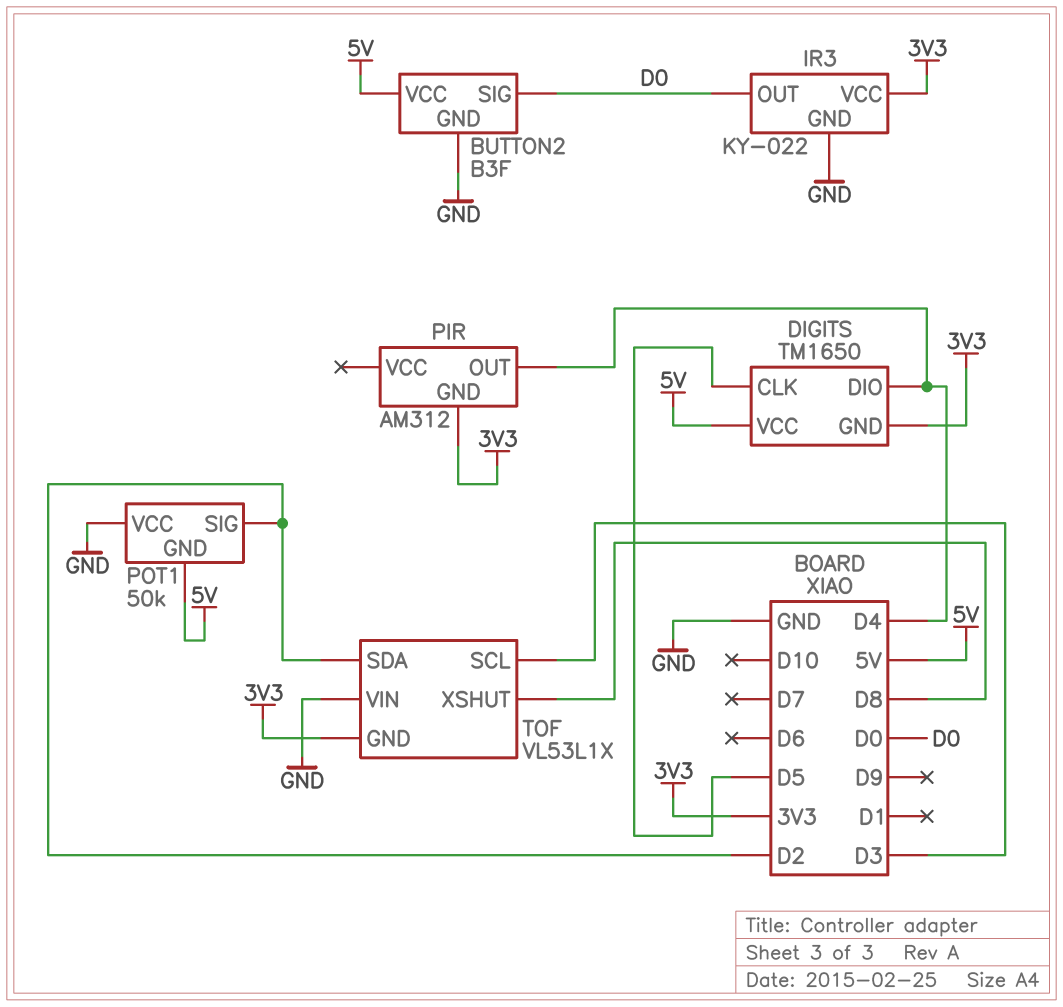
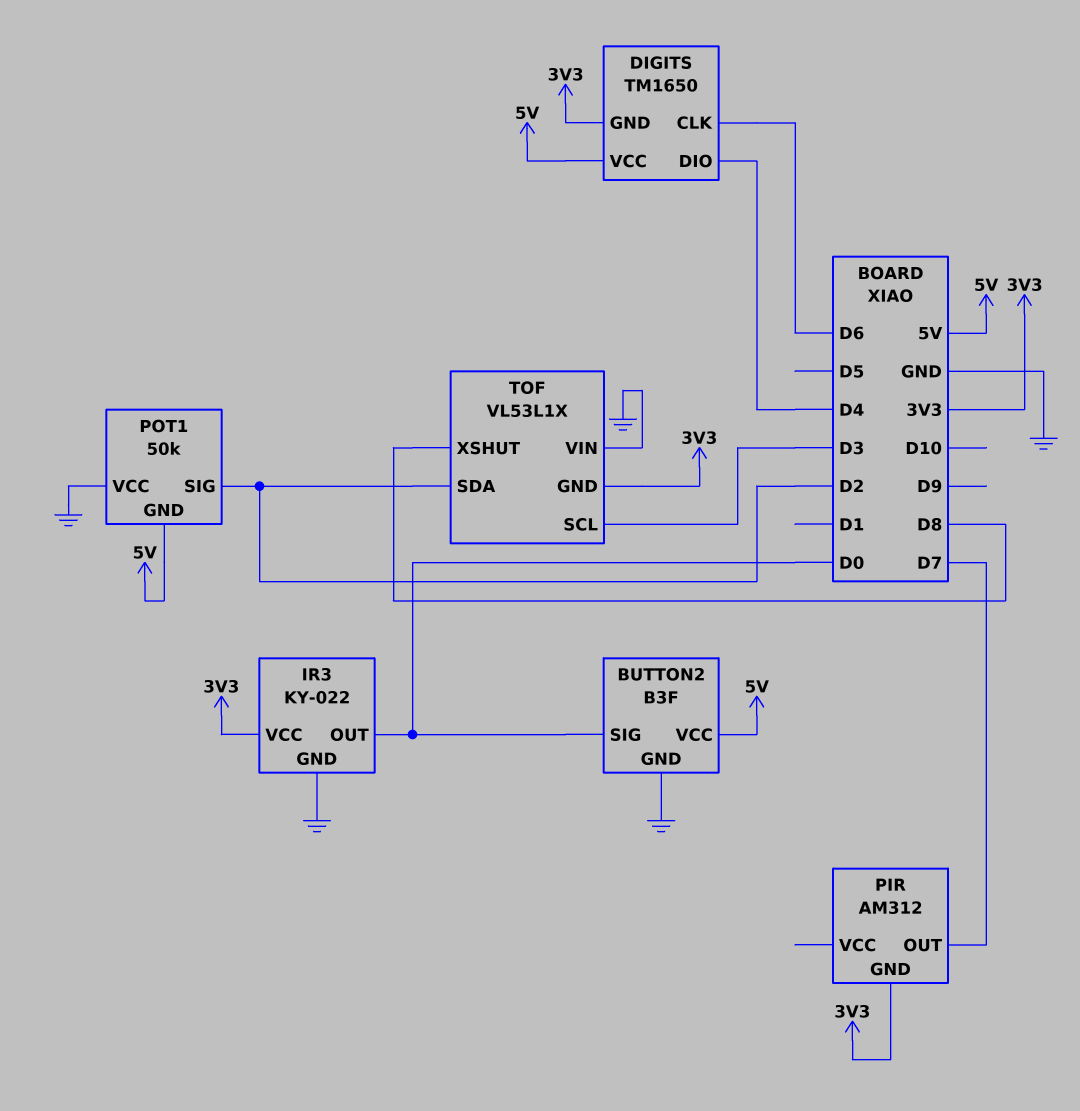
DIGITS pin CLK: D5 -> D6
PIR pin OUT: D4 -> D7

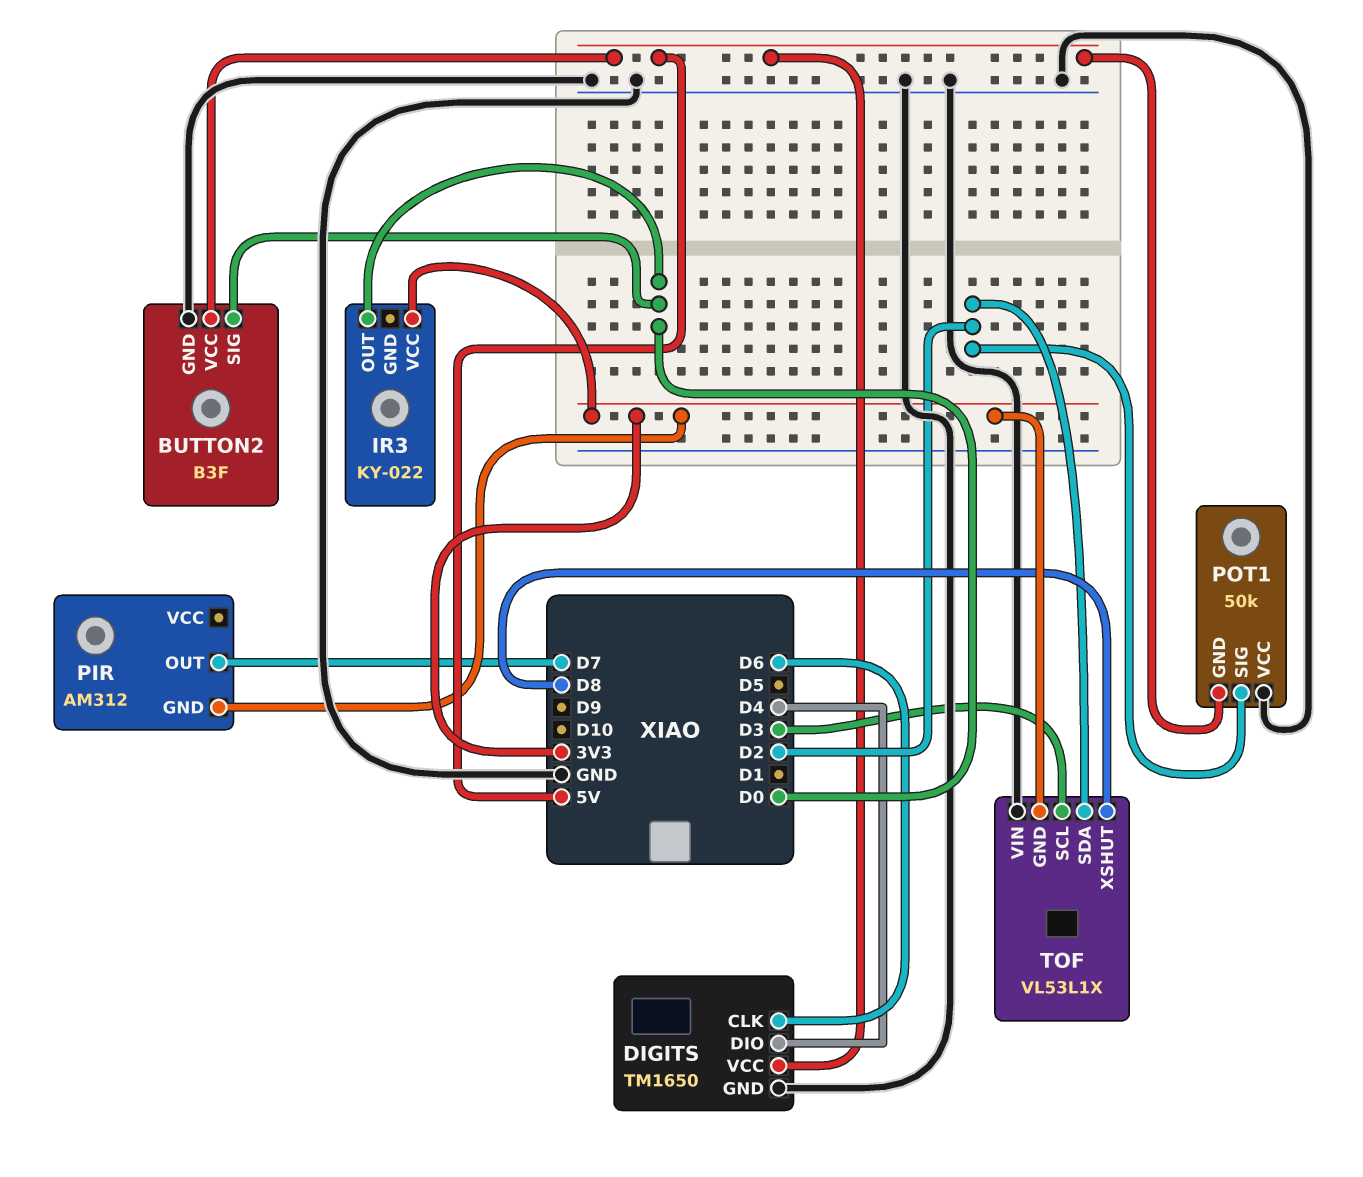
DIGITS pin GND: 3V3 -> GND
IR3 pin GND: GND -> none

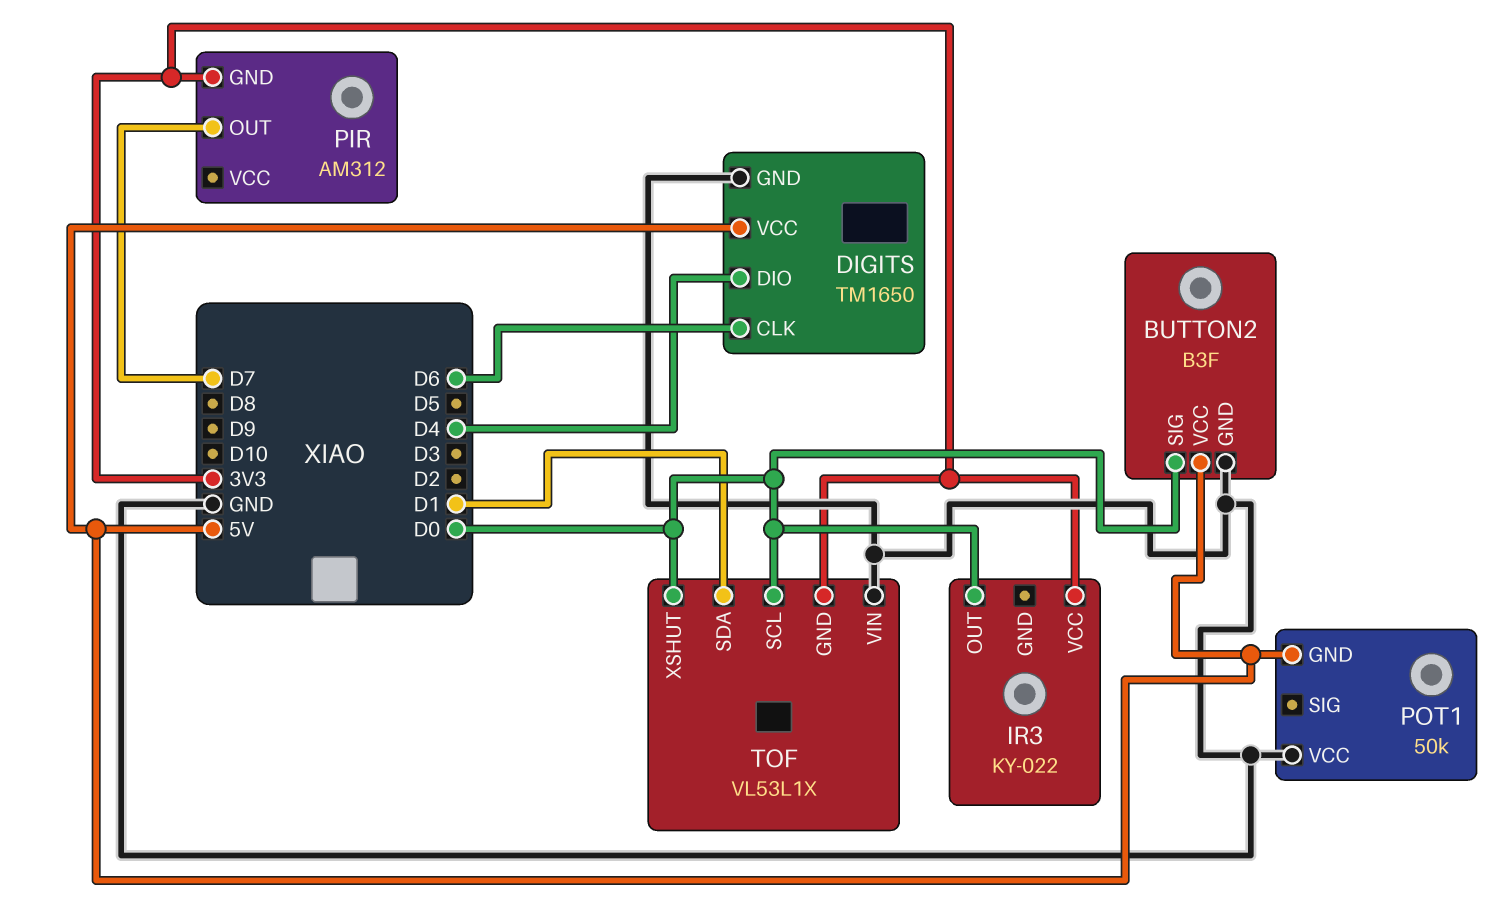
POT1 pin SIG: D2 -> none
TOF pin SCL: D3 -> D0
TOF pin SDA: D2 -> D1
TOF pin XSHUT: D8 -> D0

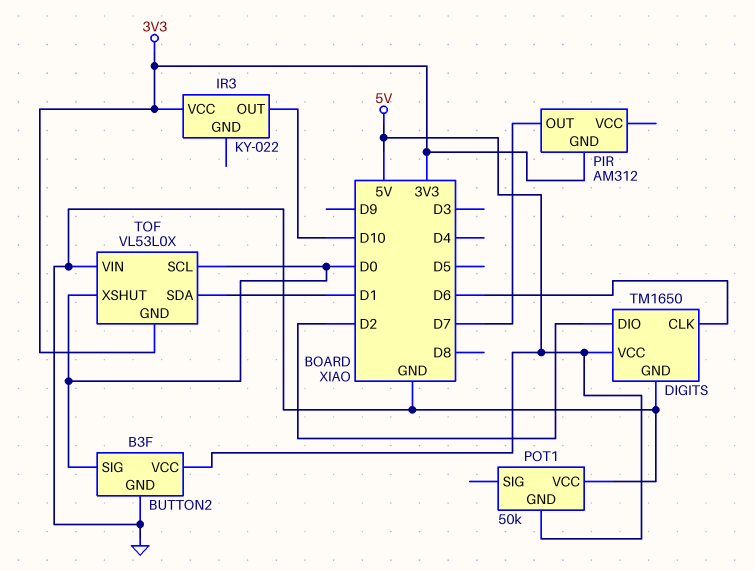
DIGITS pin DIO: D4 -> D2
IR3 pin OUT: D0 -> D10
TOF: VL53L1X -> VL53L0X

